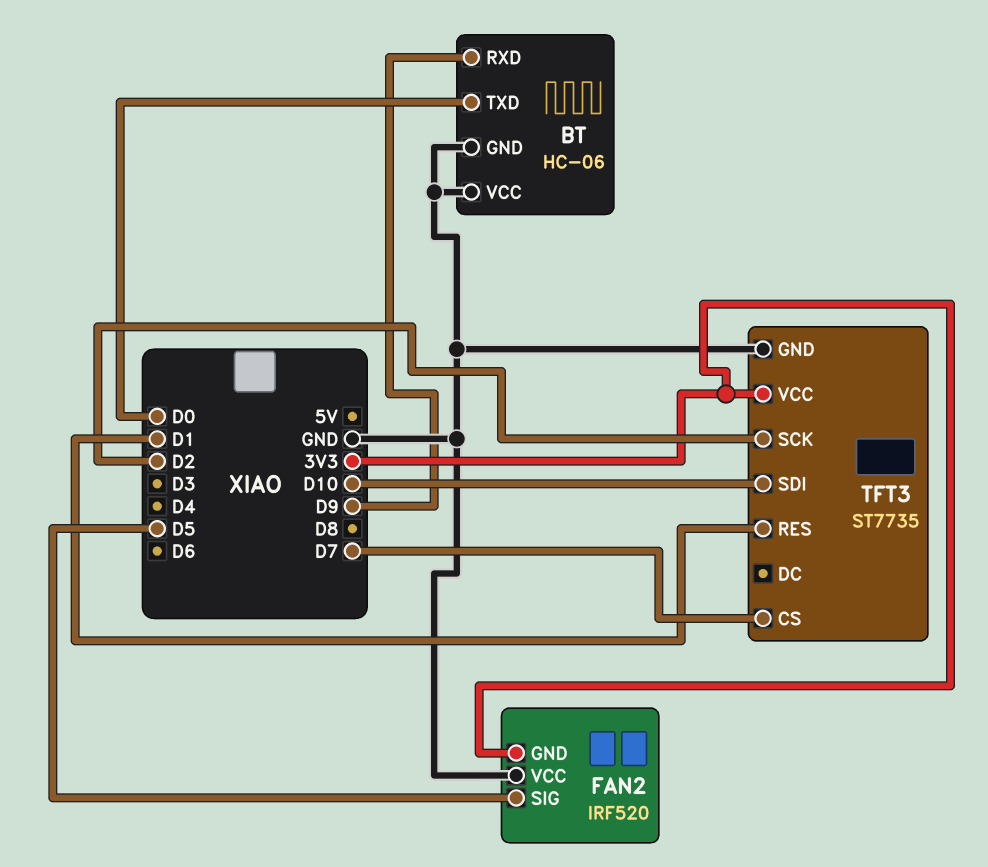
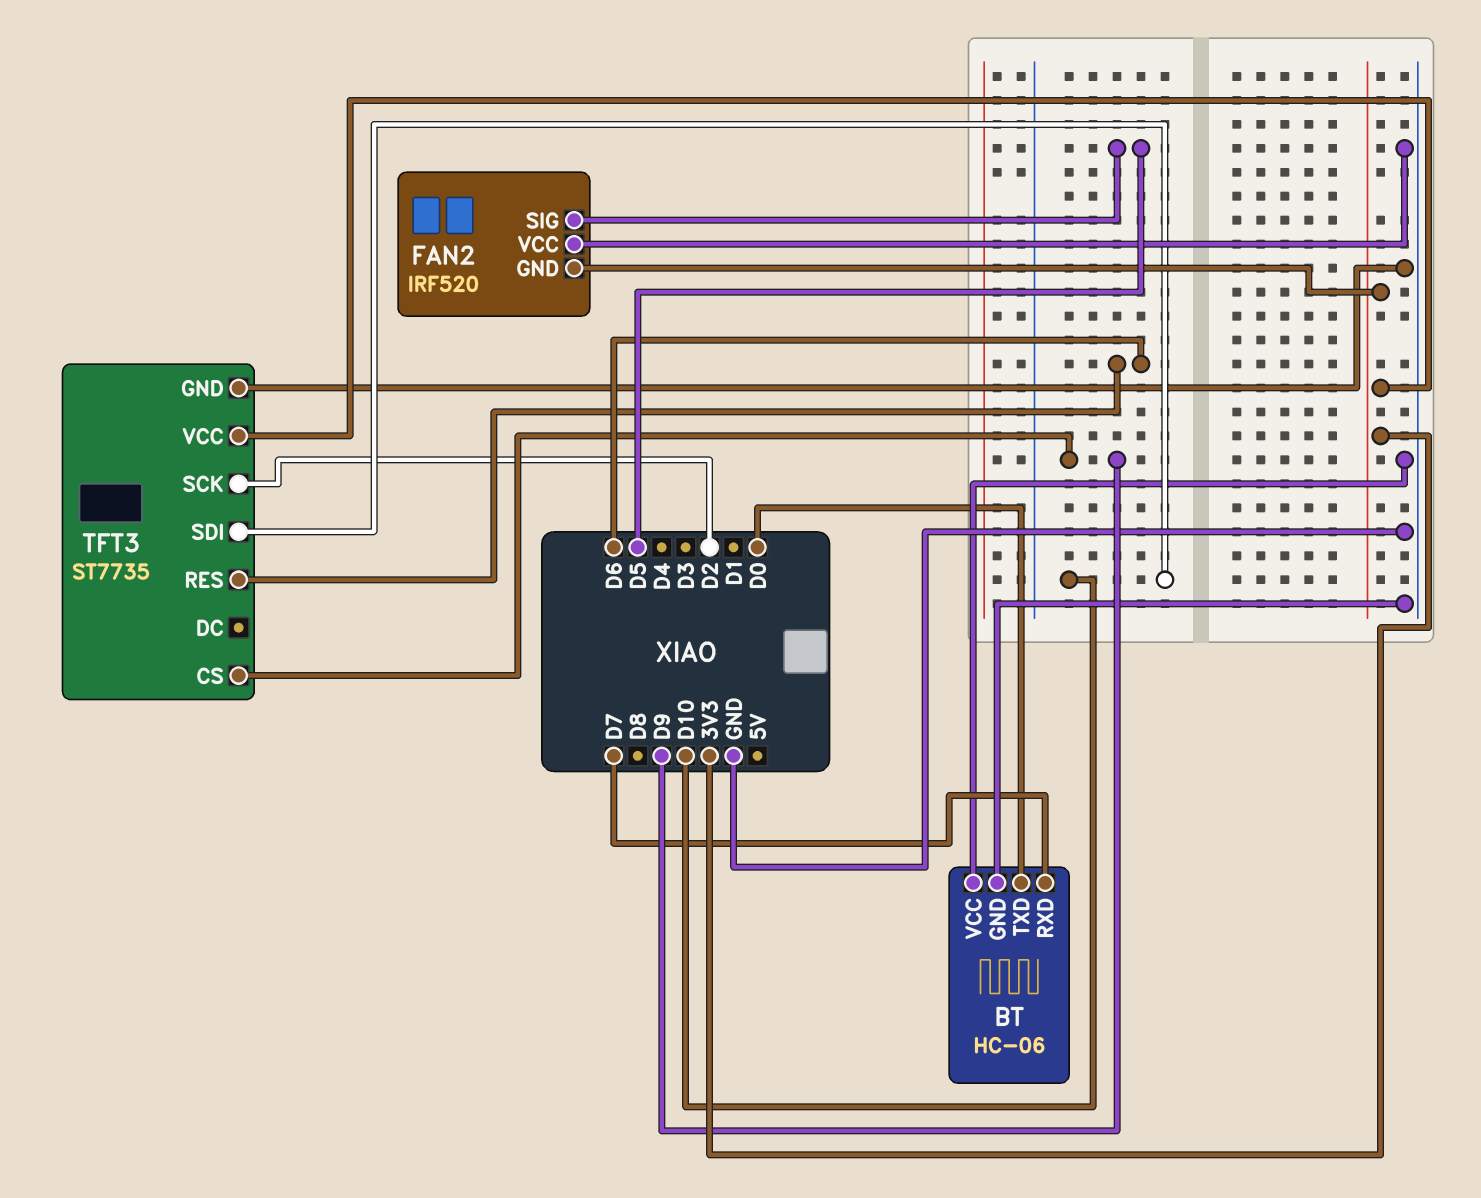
BT pin RXD: D9 -> D7
TFT3 pin CS: D7 -> D9
TFT3 pin RES: D1 -> D6

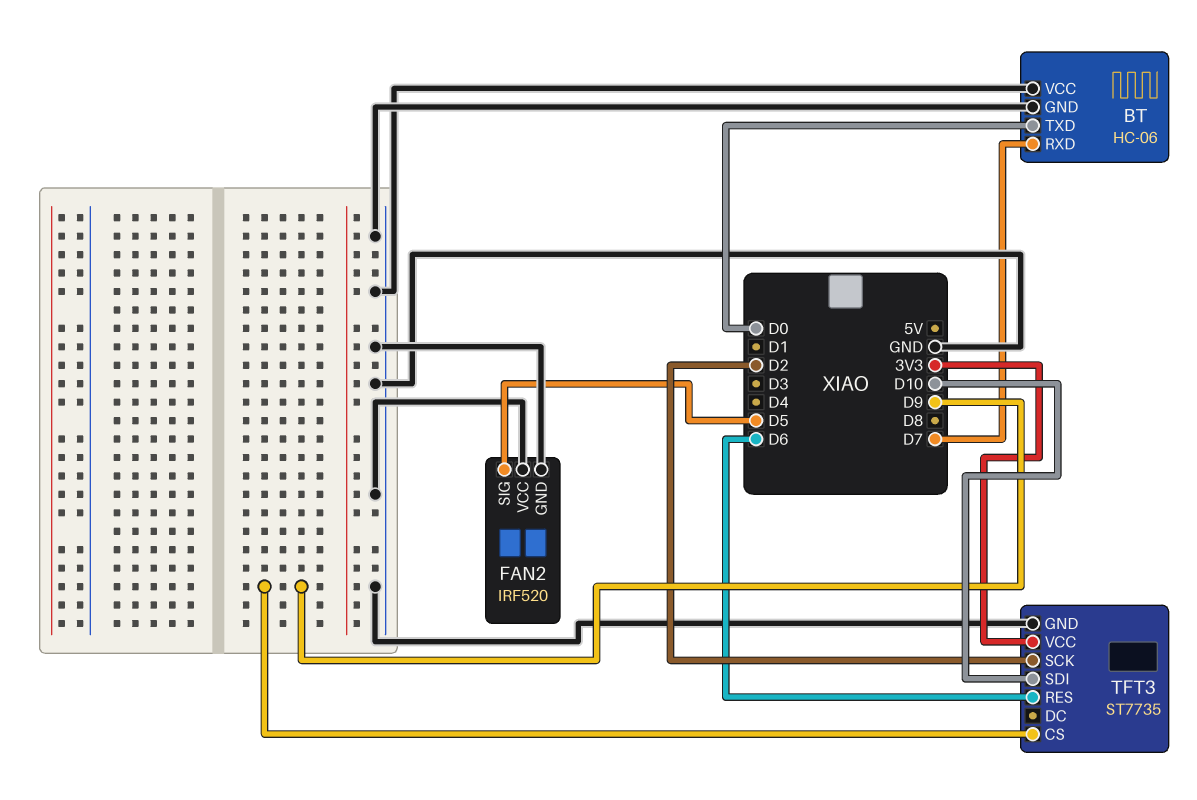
FAN2 pin GND: 3V3 -> GND

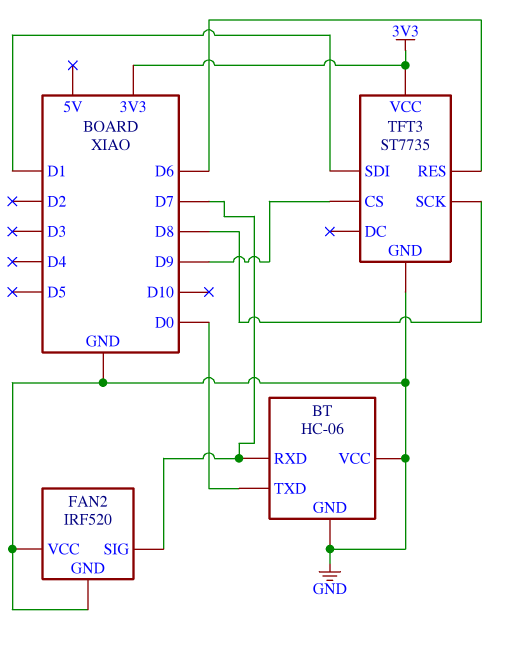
FAN2 pin SIG: D5 -> D7
TFT3 pin SCK: D2 -> D8
TFT3 pin SDI: D10 -> D1

